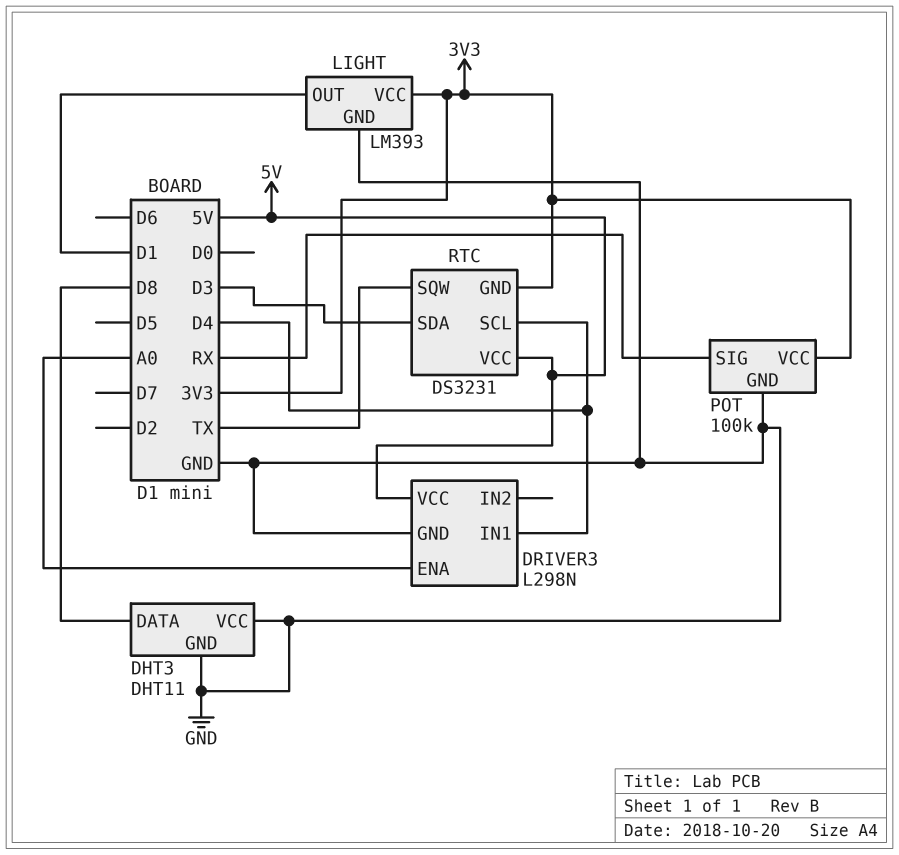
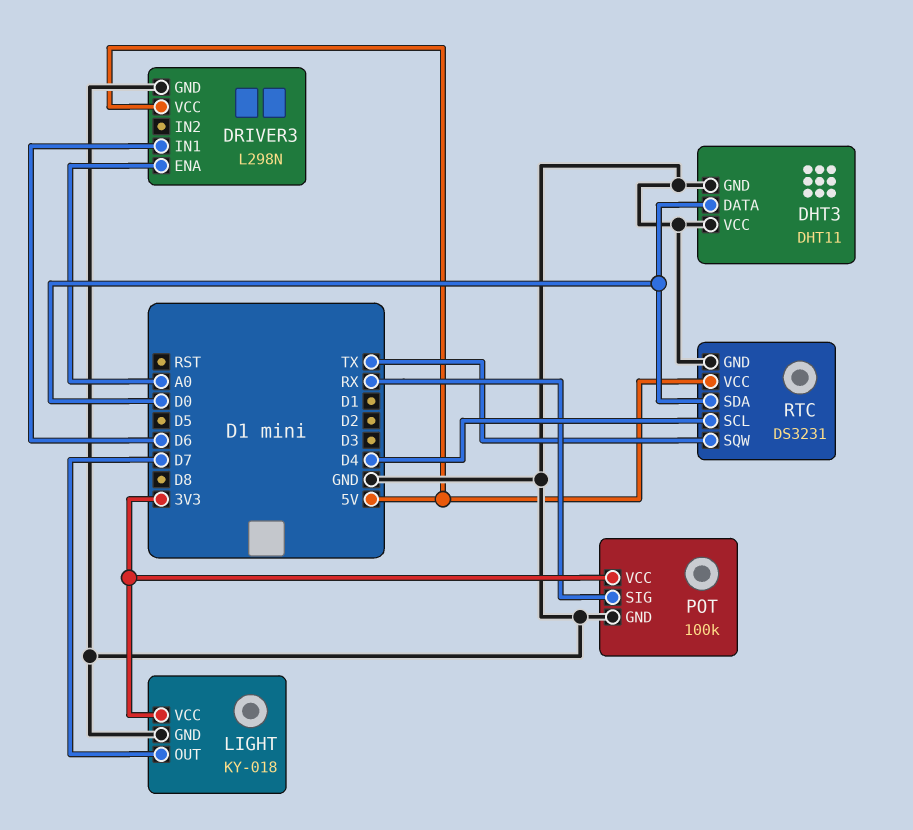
DHT3 pin DATA: D8 -> D0
DRIVER3 pin IN1: D4 -> D6
LIGHT: LM393 -> KY-018
LIGHT pin OUT: D1 -> D7
RTC pin GND: 3V3 -> GND
RTC pin SDA: D3 -> D0

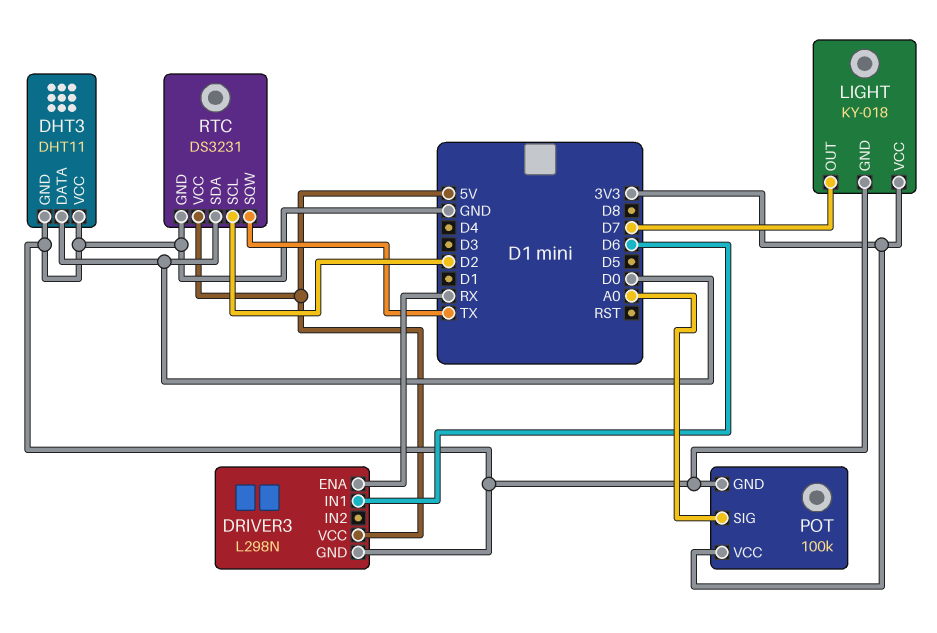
DRIVER3 pin ENA: A0 -> RX
POT pin SIG: RX -> A0
RTC pin SCL: D4 -> D2

